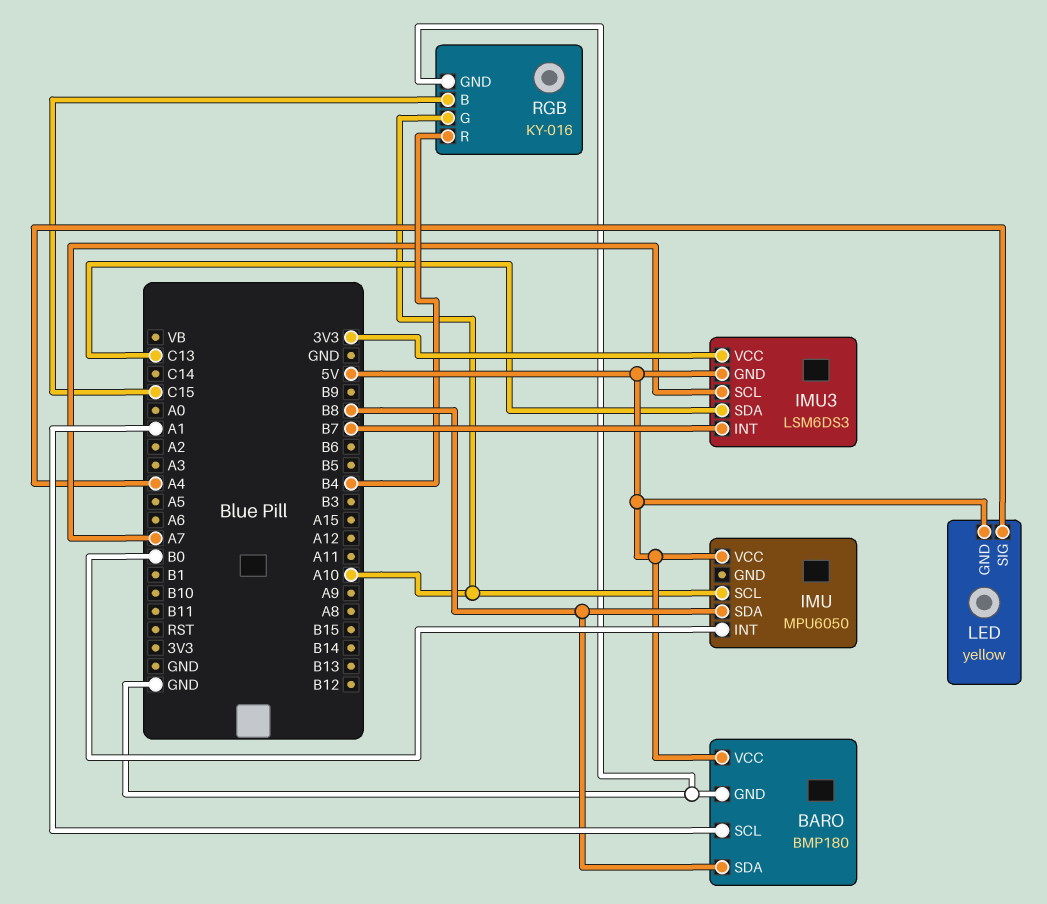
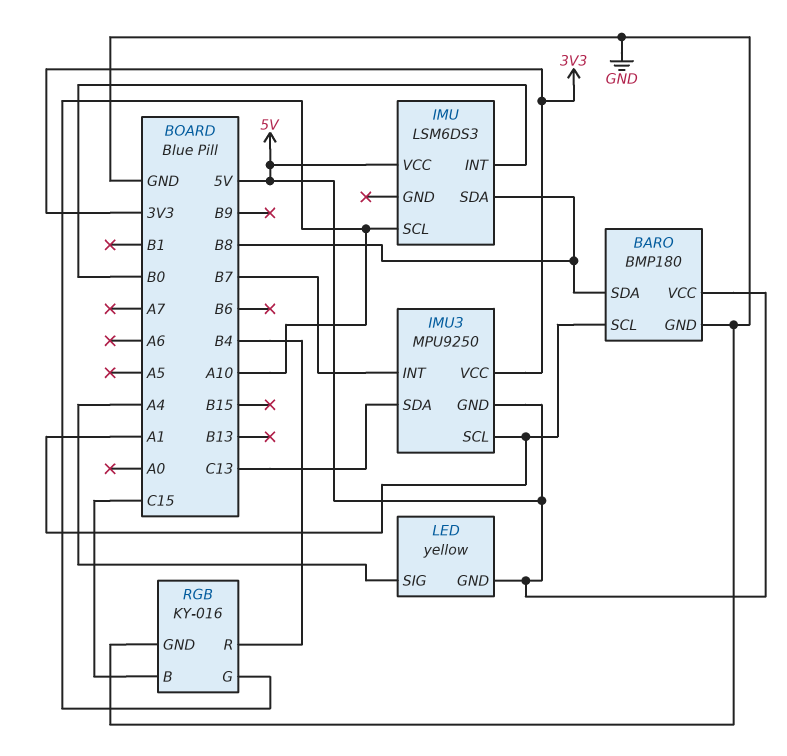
IMU: MPU6050 -> LSM6DS3
IMU3: LSM6DS3 -> MPU9250
IMU3 pin SCL: A7 -> A1

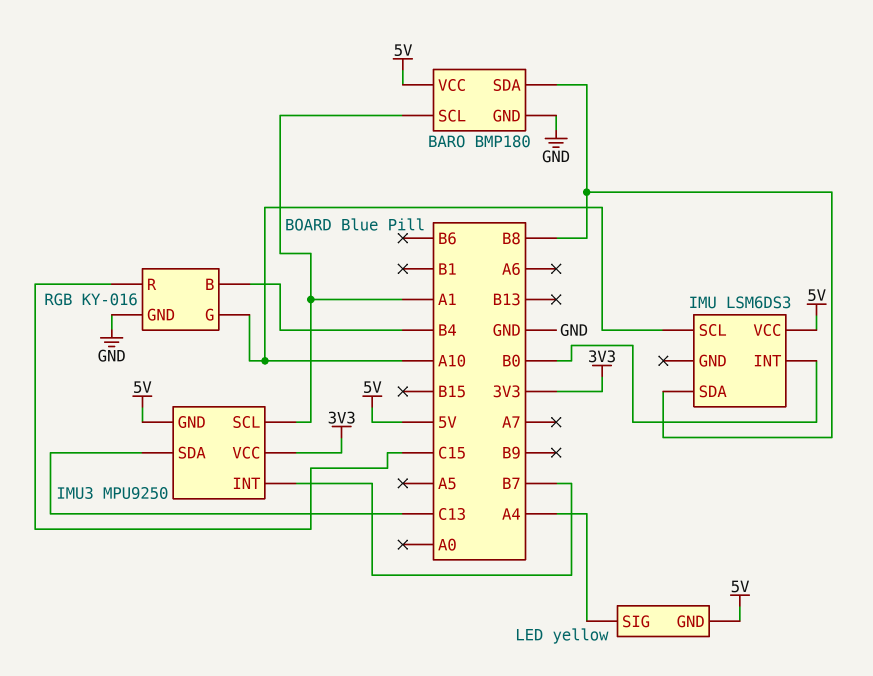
RGB pin B: C15 -> B4
RGB pin R: B4 -> C15

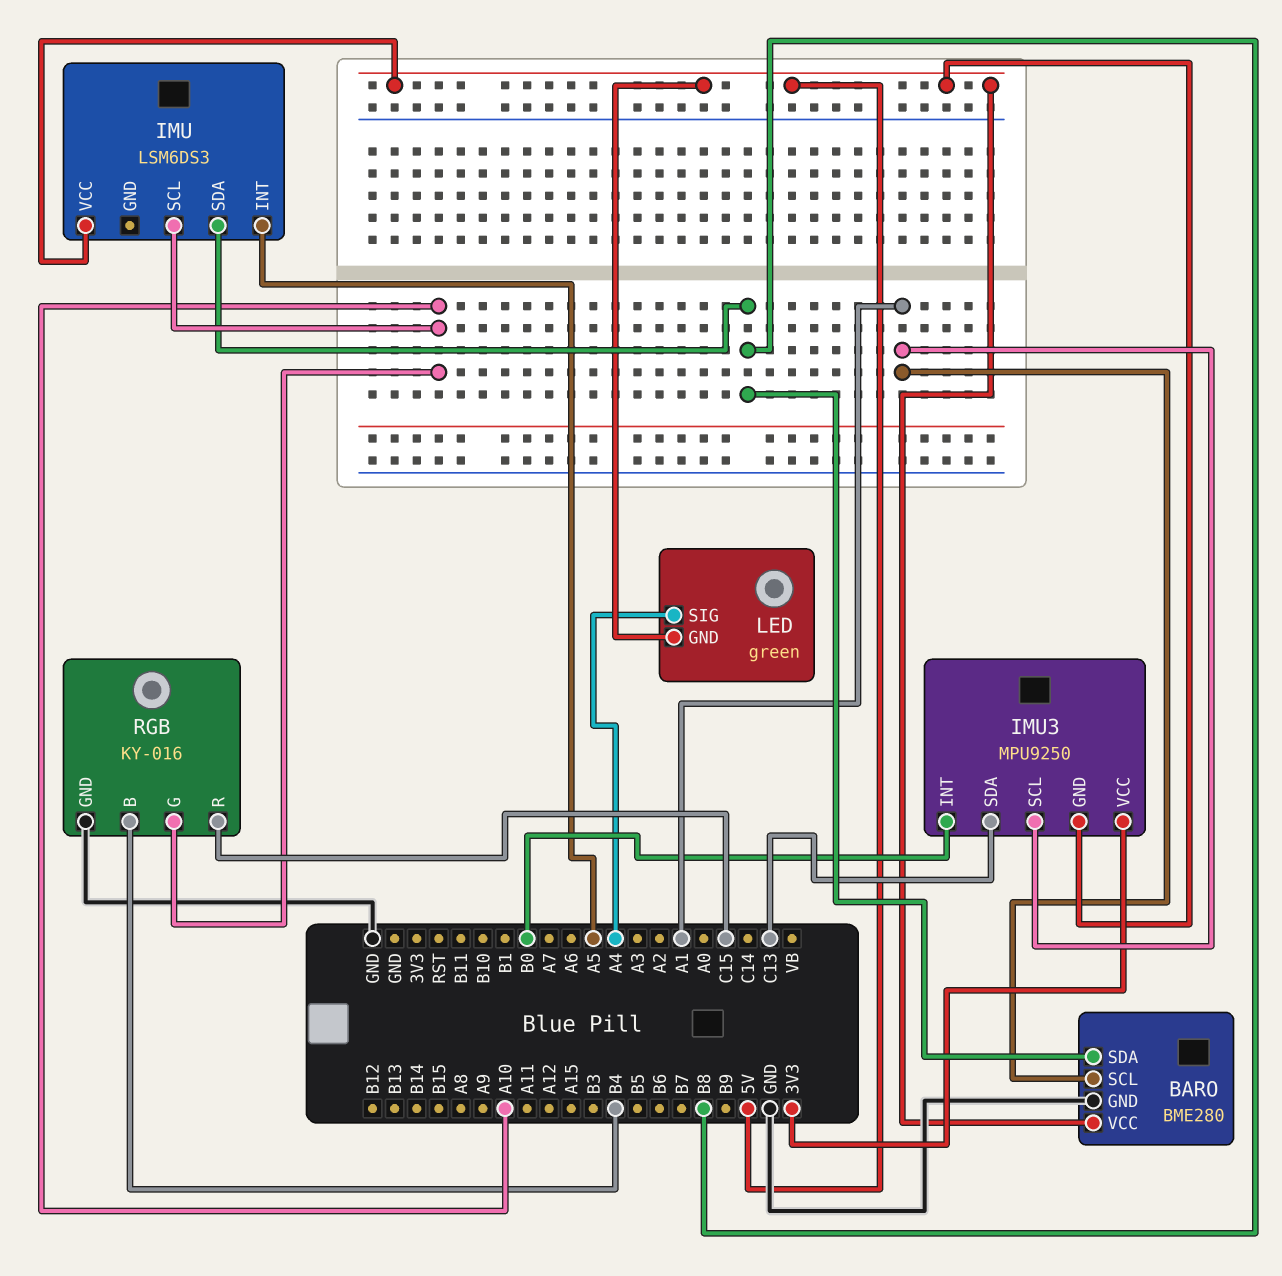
BARO: BMP180 -> BME280
IMU pin INT: B0 -> A5
IMU3 pin INT: B7 -> B0
LED: yellow -> green

